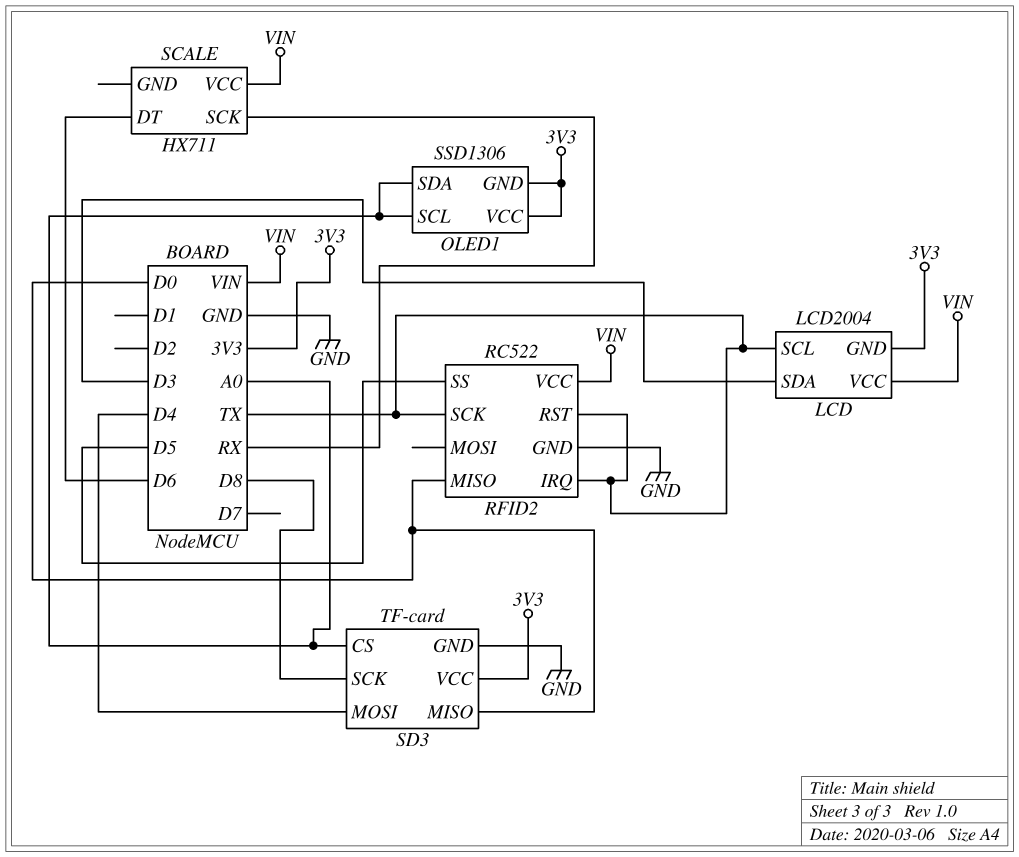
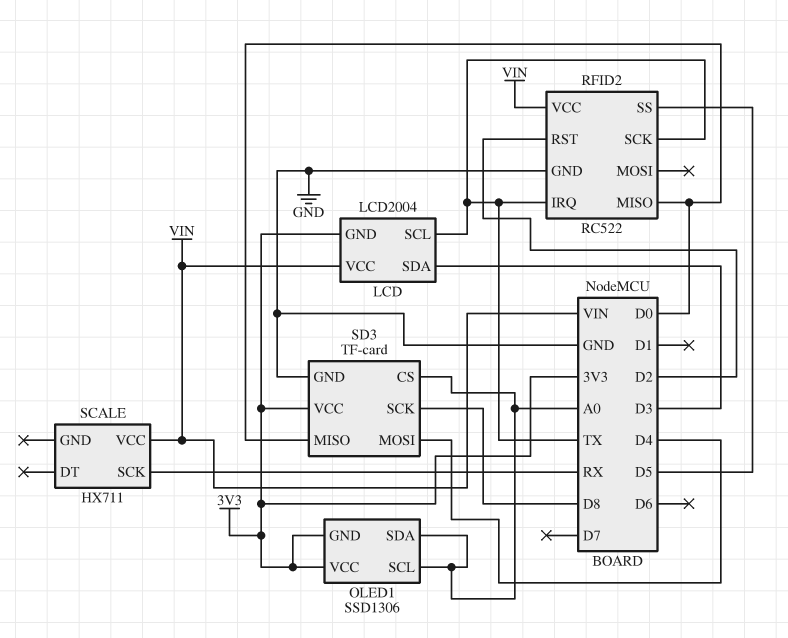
RFID2 pin RST: TX -> D2
SCALE pin DT: D6 -> none

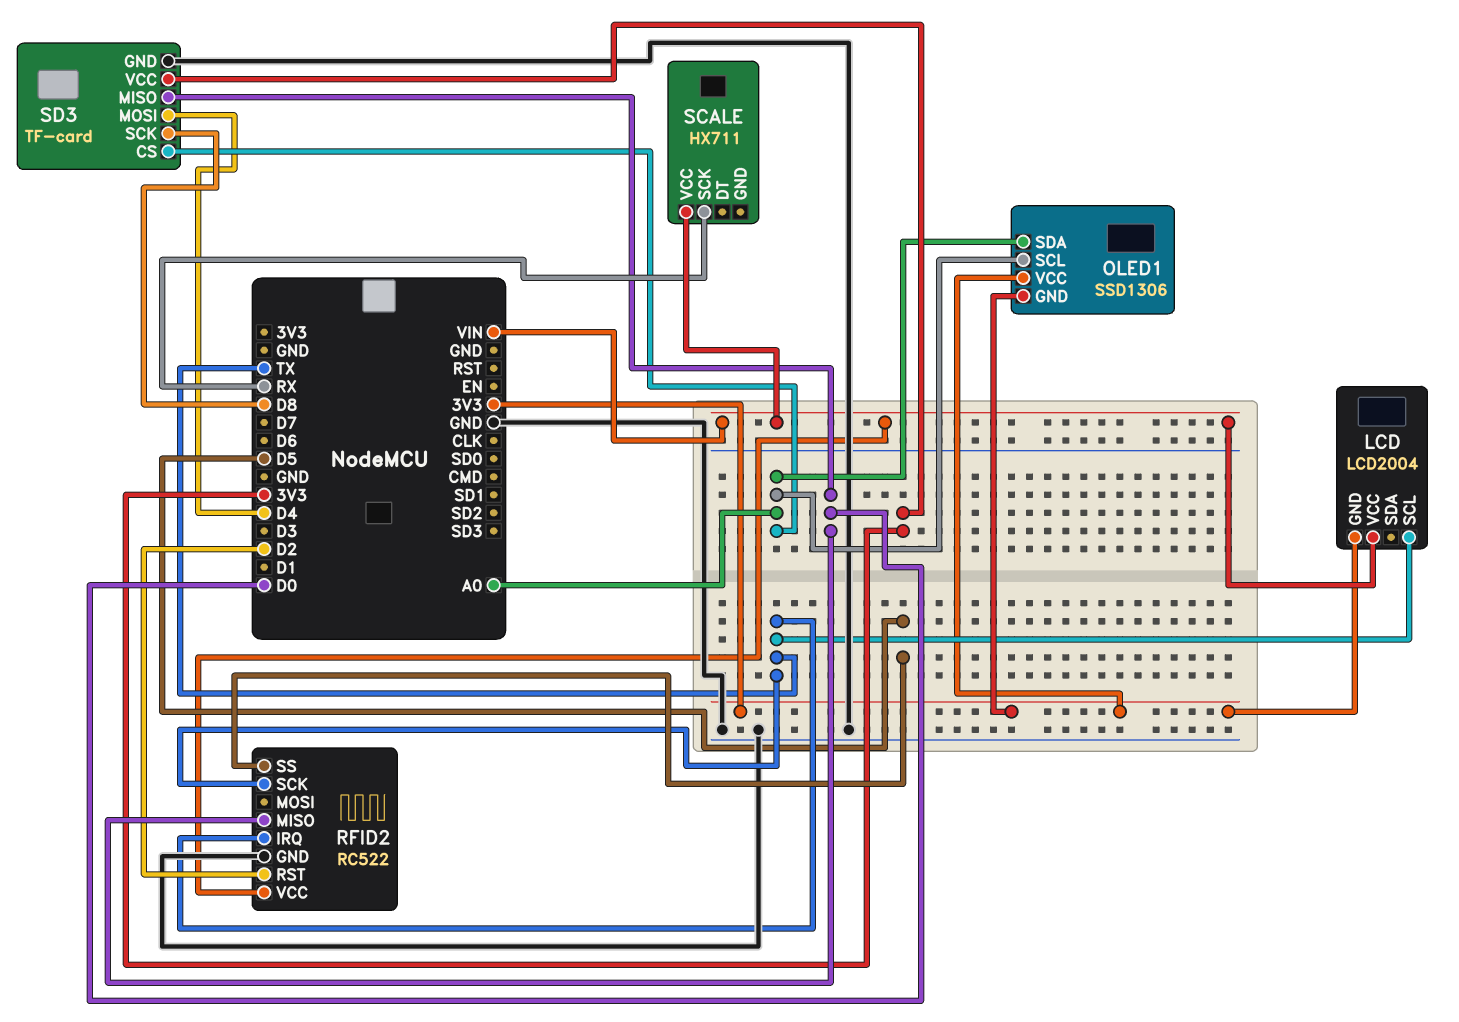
LCD pin SDA: D3 -> none

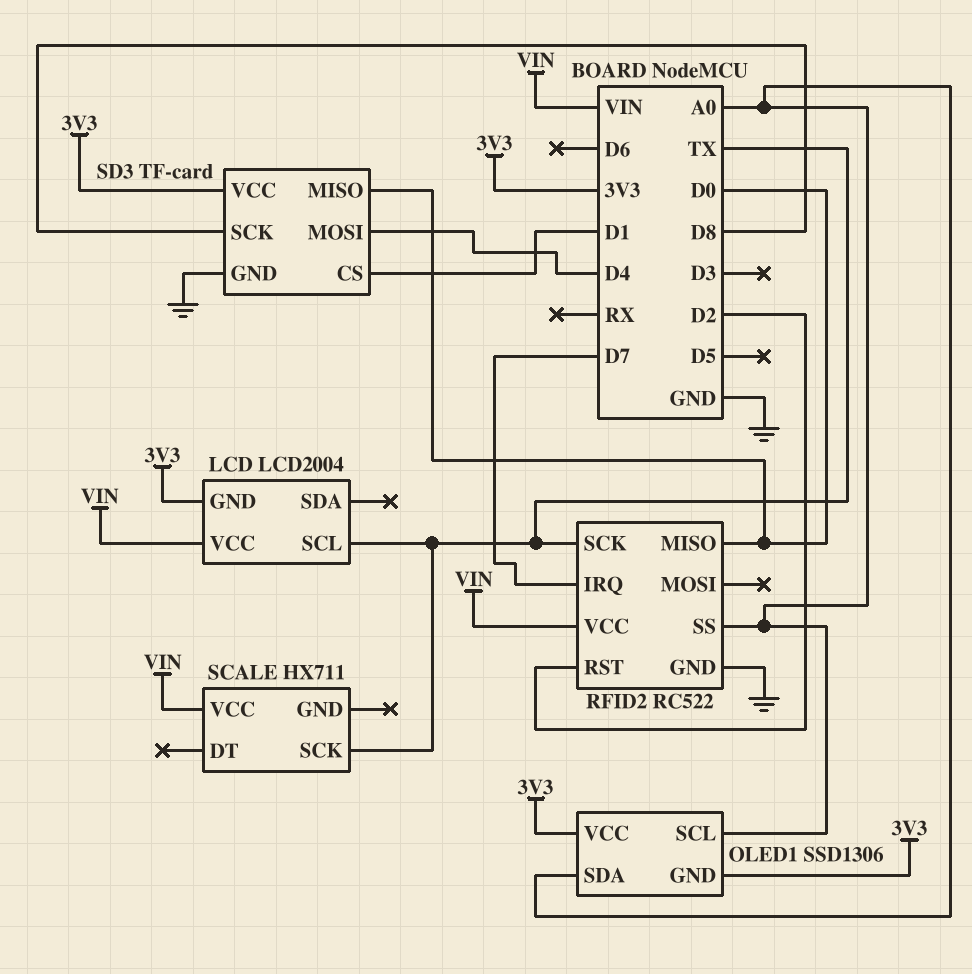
RFID2 pin IRQ: TX -> D7
RFID2 pin SS: D5 -> A0
SCALE pin SCK: RX -> TX
SD3 pin CS: A0 -> D1

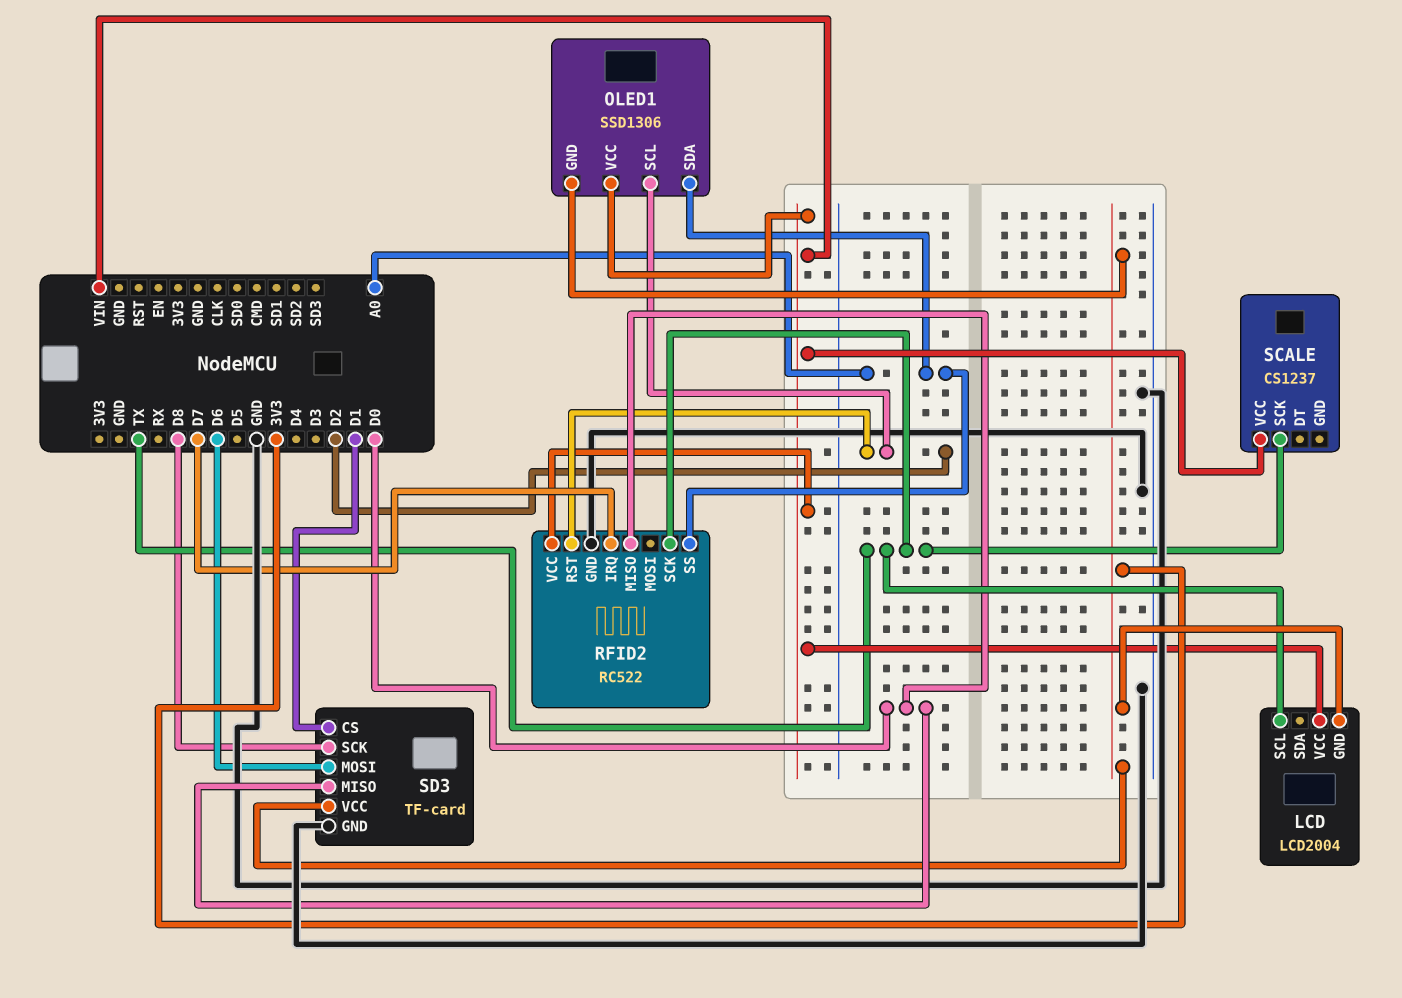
OLED1 pin SCL: A0 -> D2
OLED1 pin VCC: 3V3 -> VIN
SCALE: HX711 -> CS1237
SD3 pin MOSI: D4 -> D6

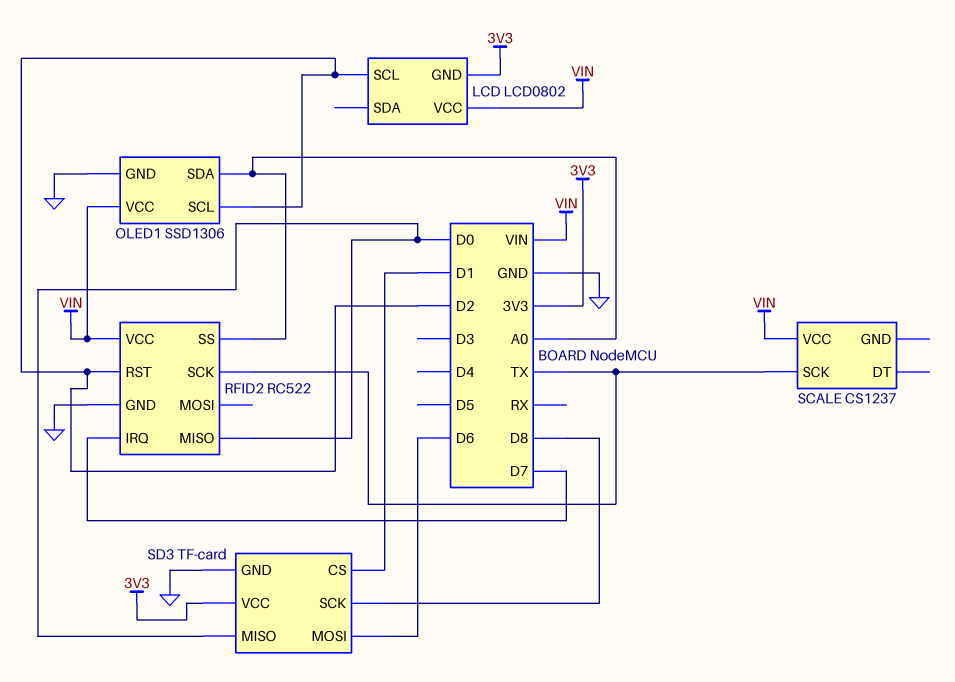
LCD: LCD2004 -> LCD0802
LCD pin SCL: TX -> D2
OLED1 pin GND: 3V3 -> GND

